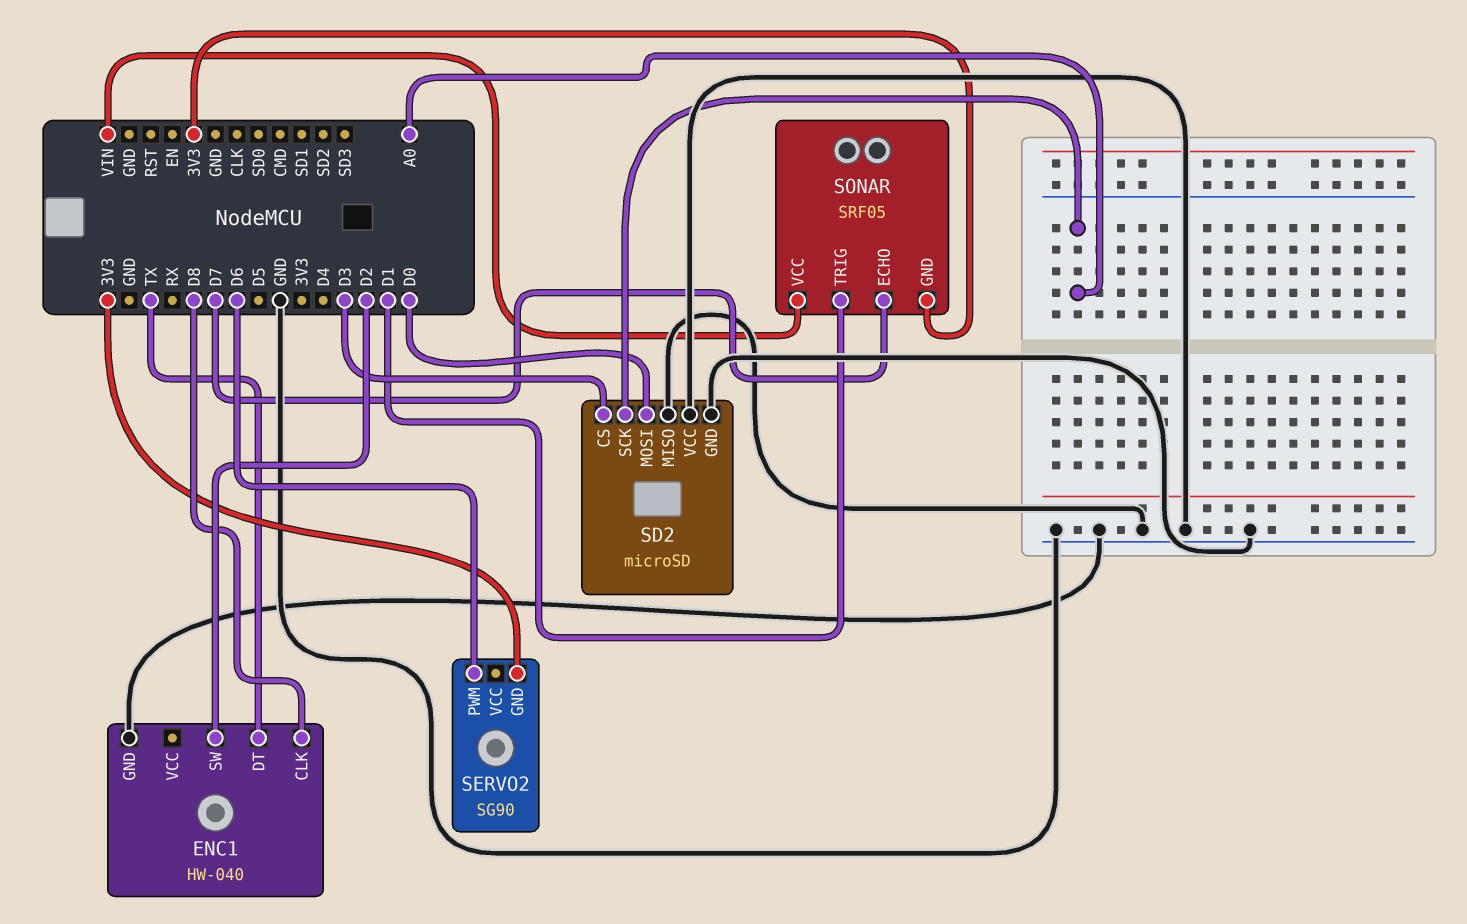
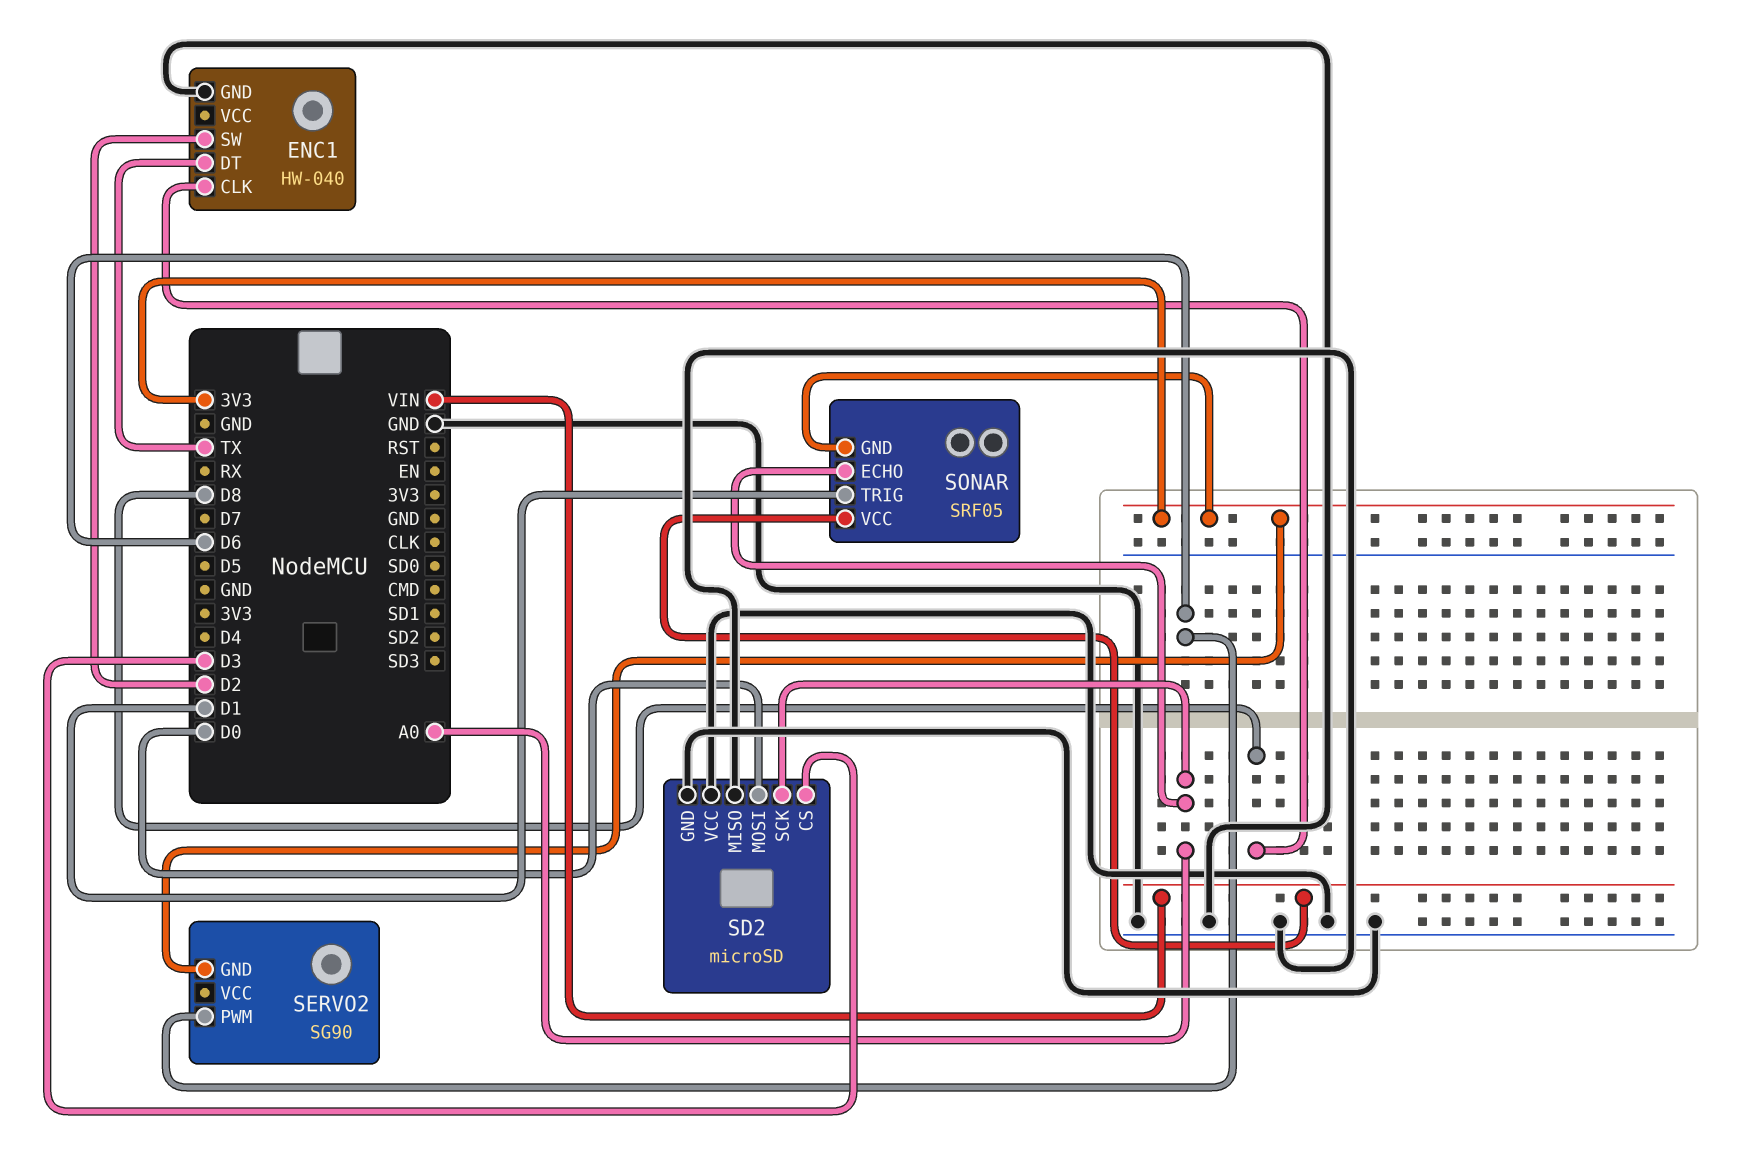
SONAR pin ECHO: D7 -> A0

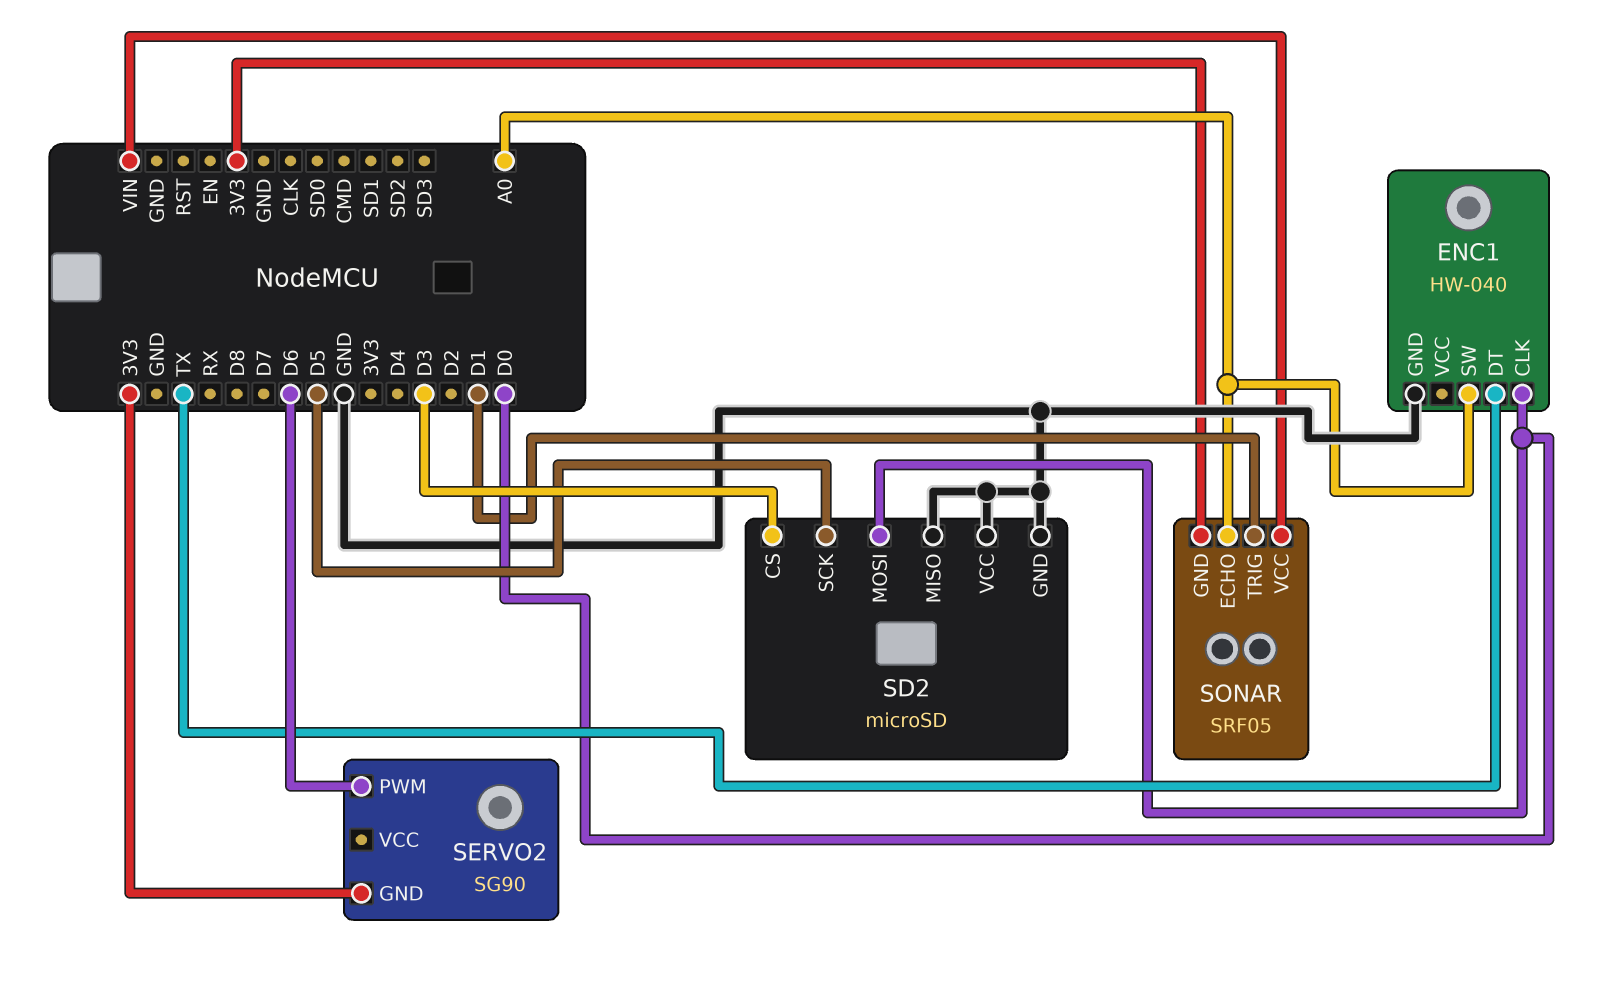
ENC1 pin CLK: D8 -> D0
ENC1 pin SW: D2 -> A0
SD2 pin SCK: A0 -> D5

